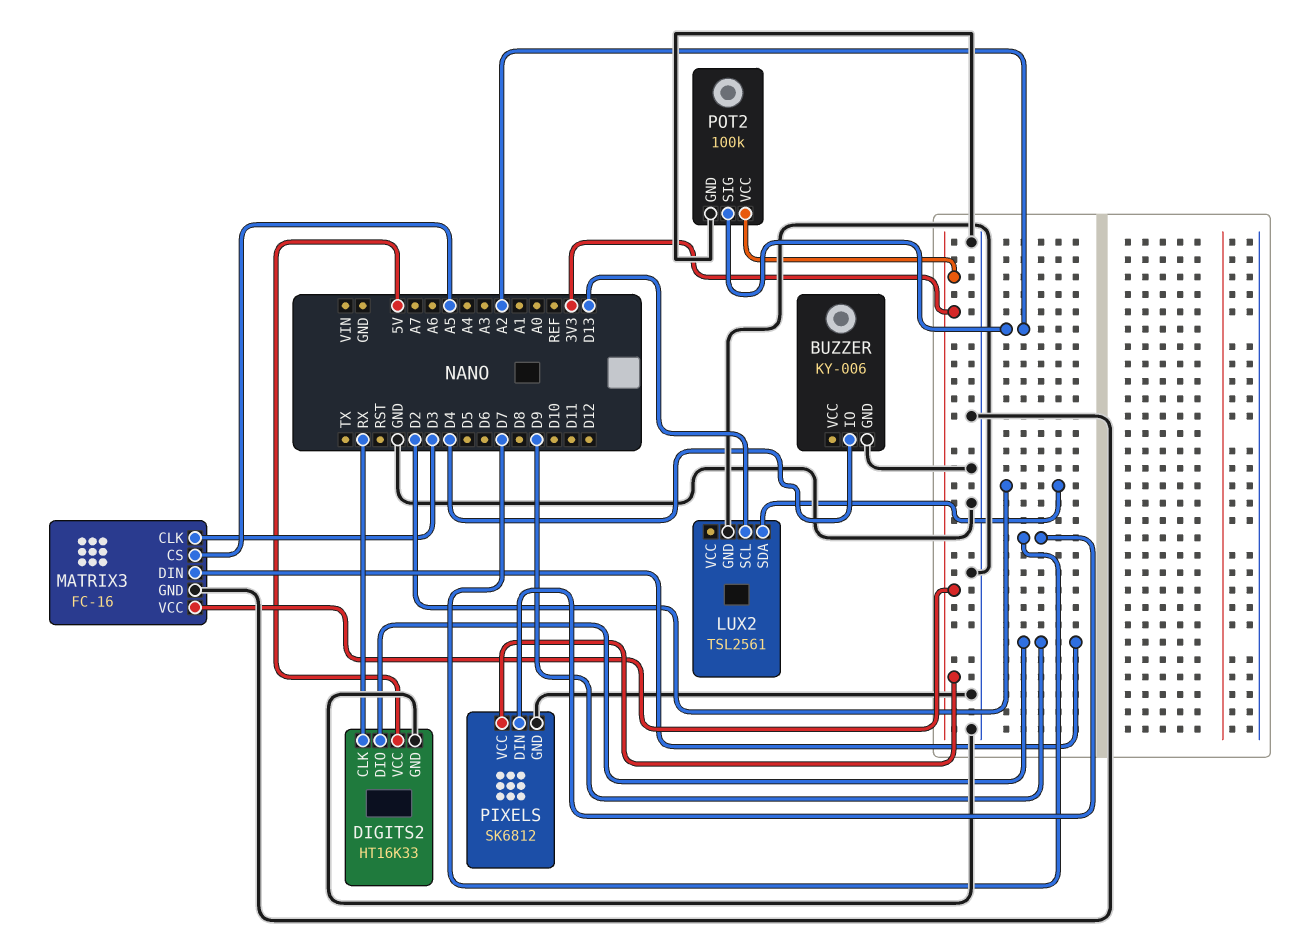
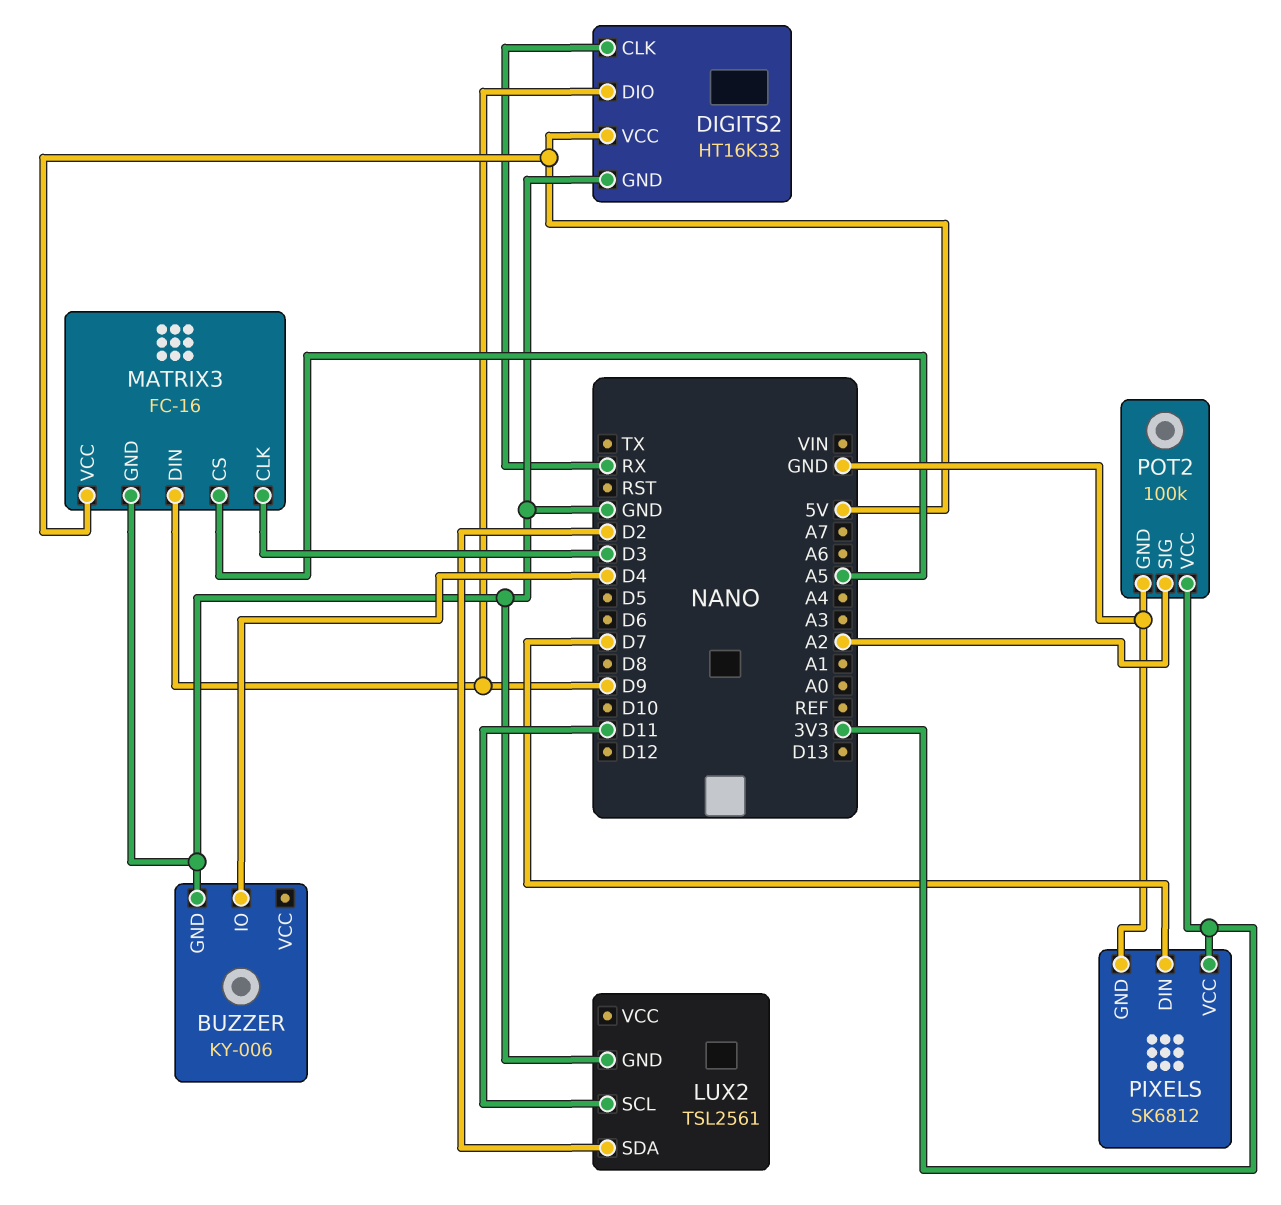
LUX2 pin SCL: D13 -> D11
MATRIX3 pin VCC: 3V3 -> 5V

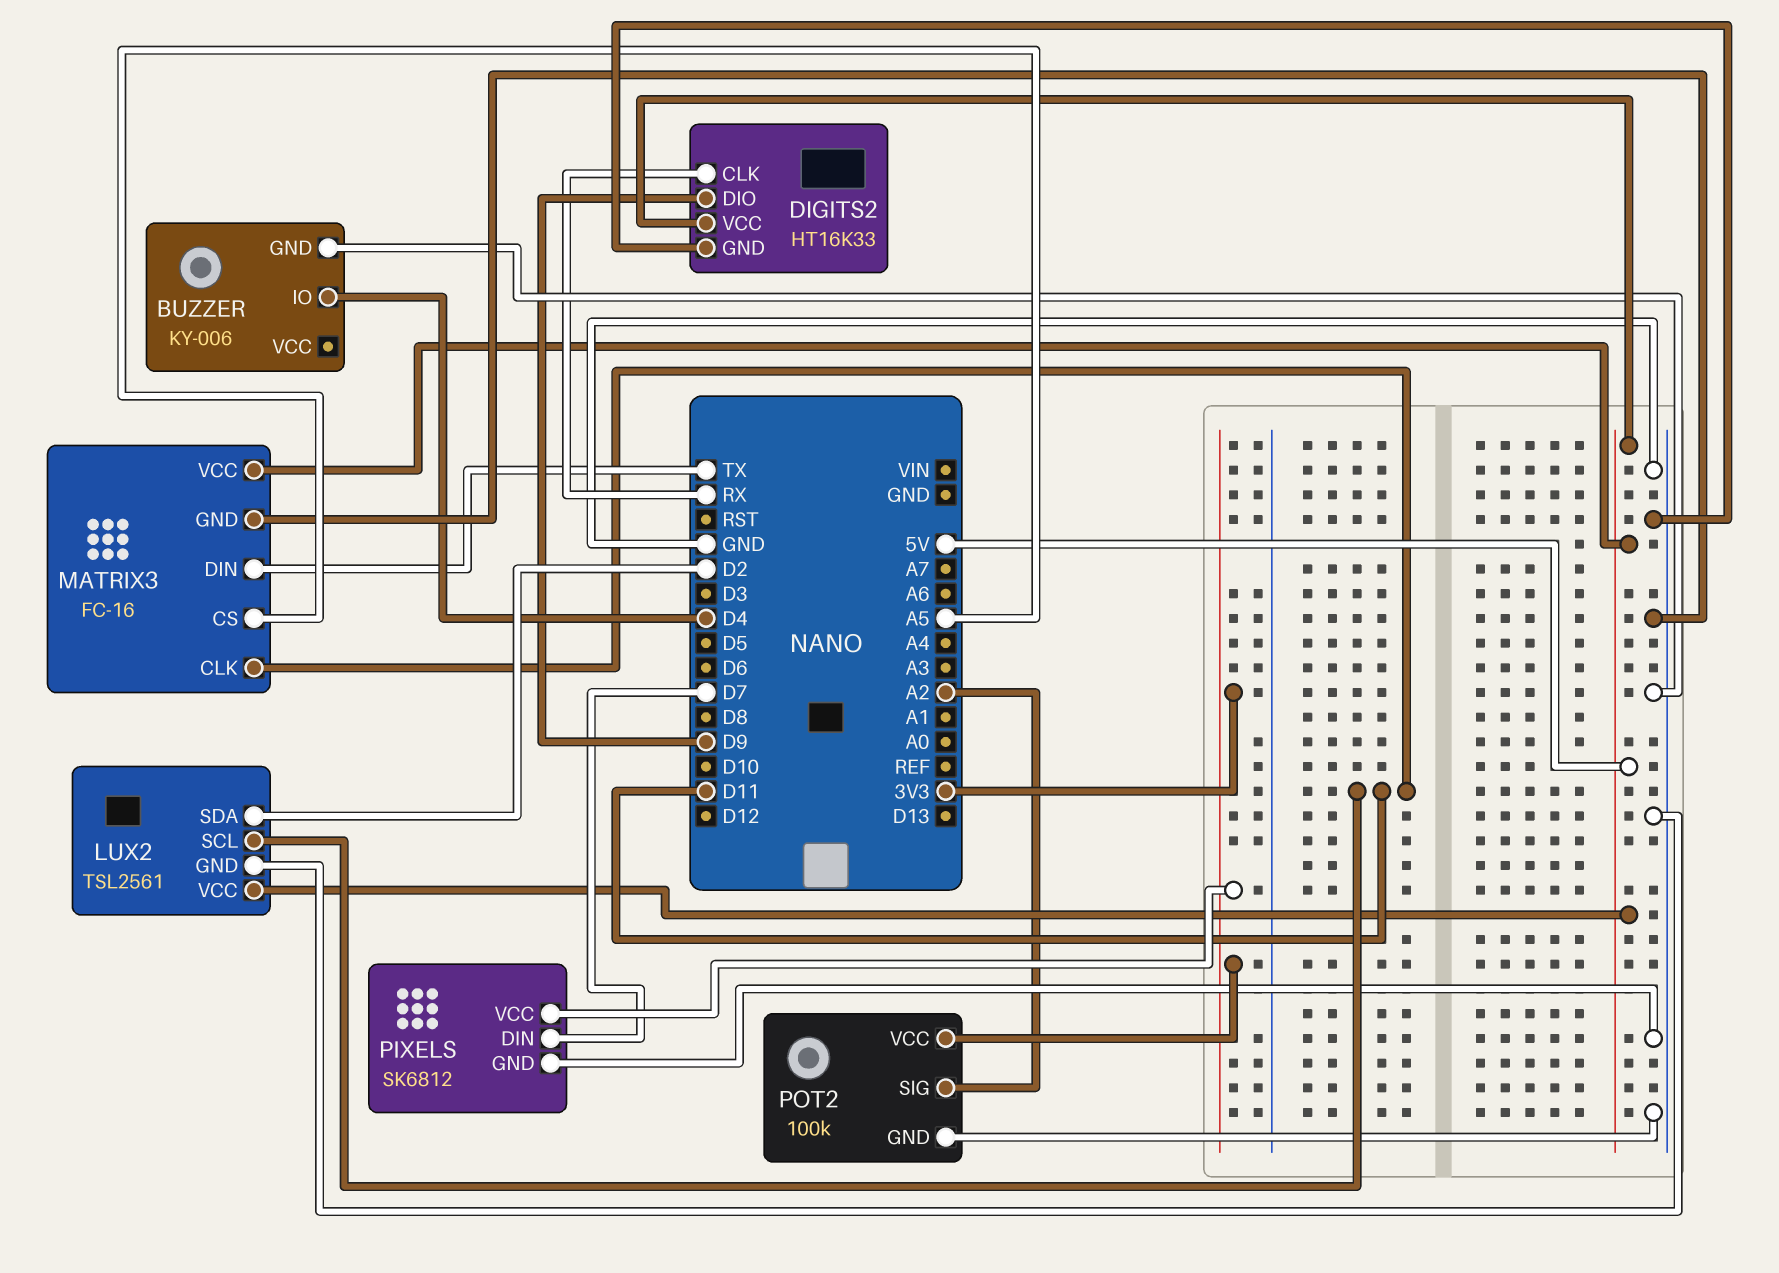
LUX2 pin VCC: none -> 5V
MATRIX3 pin CLK: D3 -> D11
MATRIX3 pin DIN: D9 -> TX

